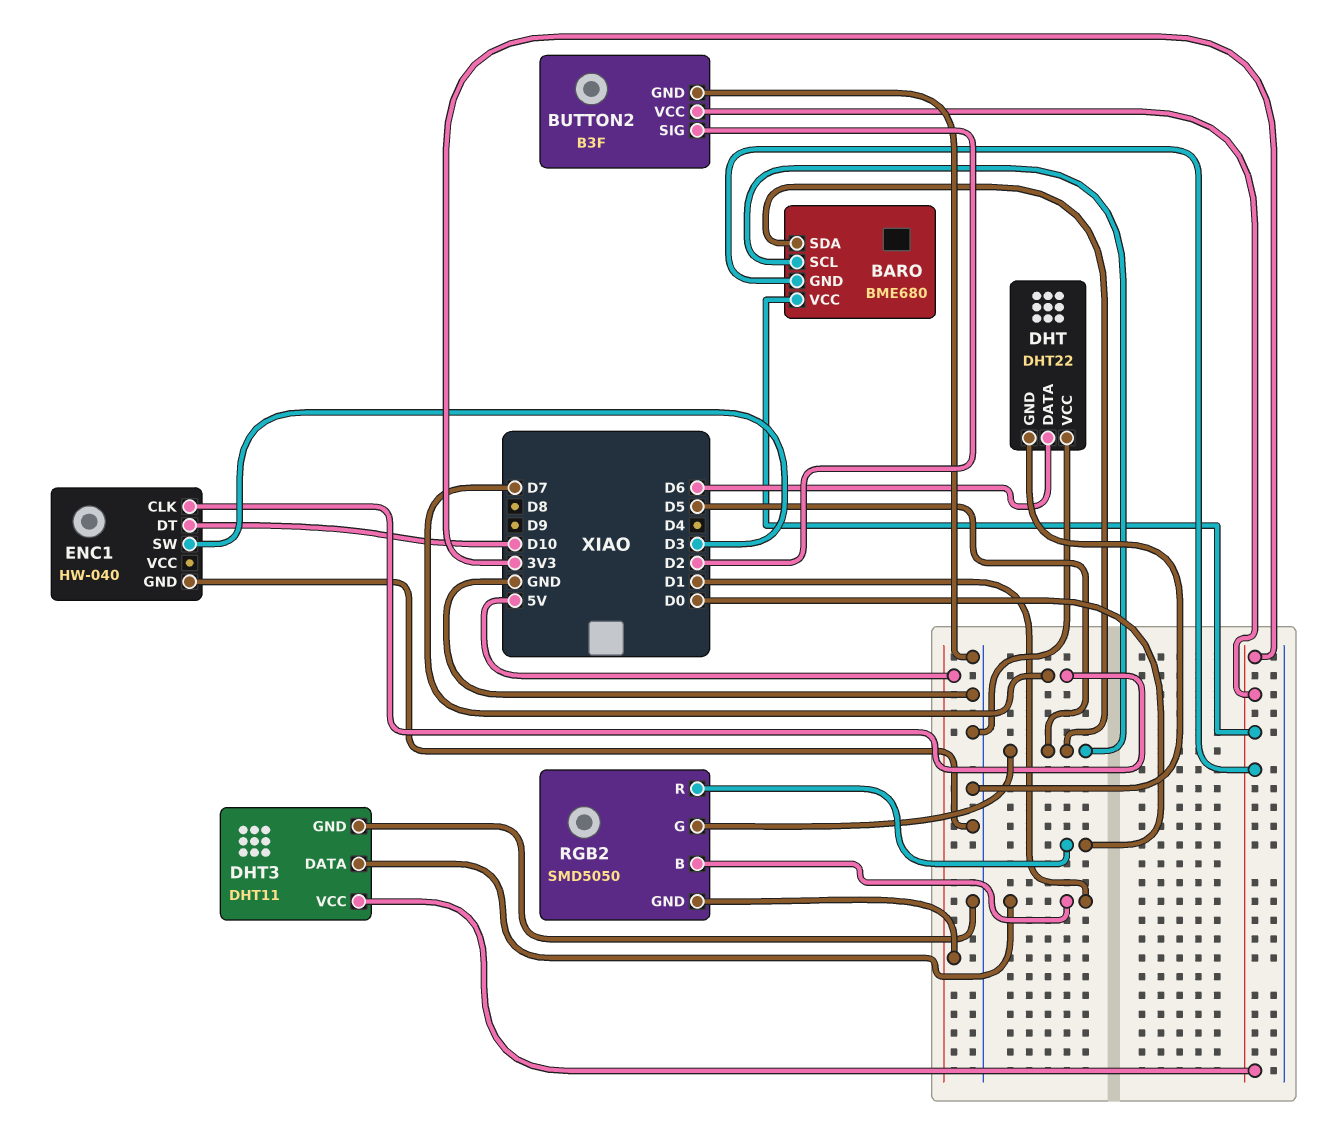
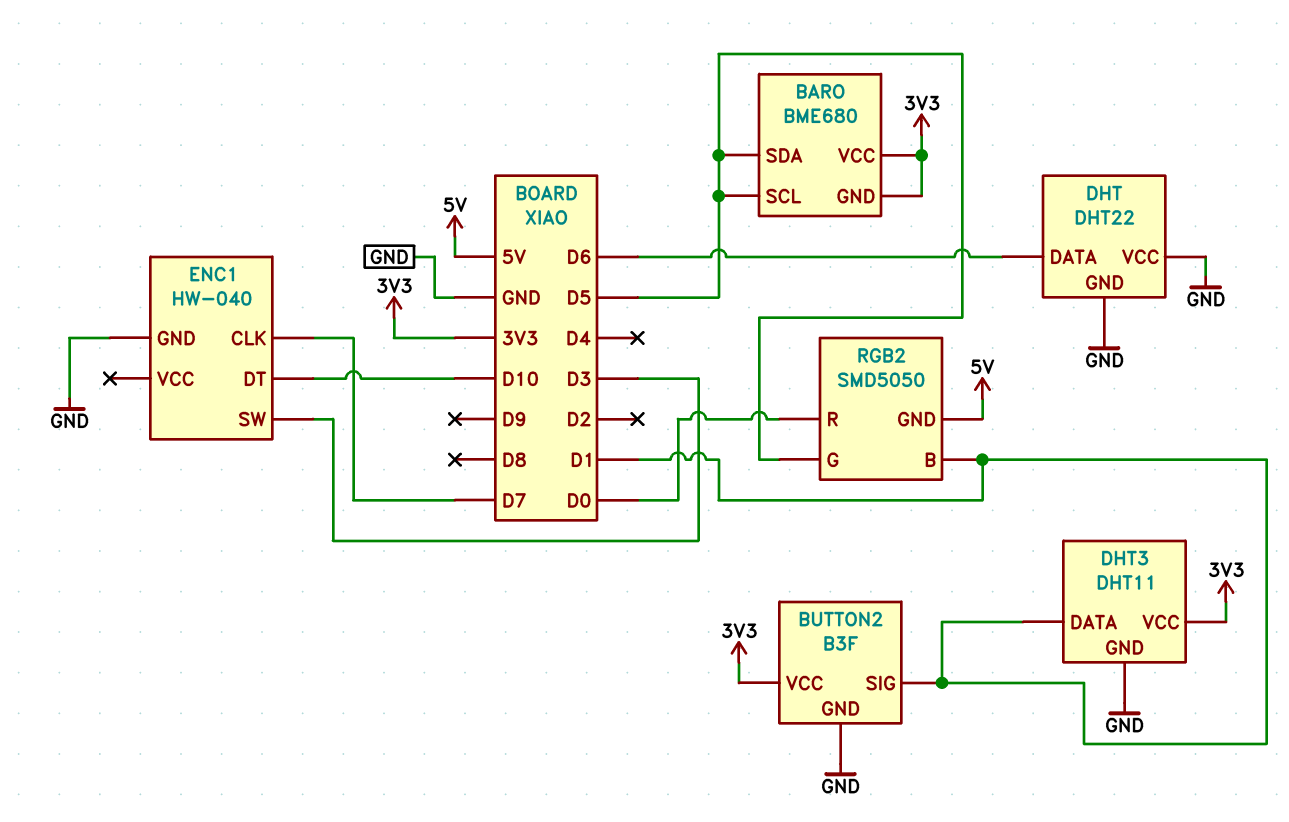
BUTTON2 pin SIG: D2 -> D1

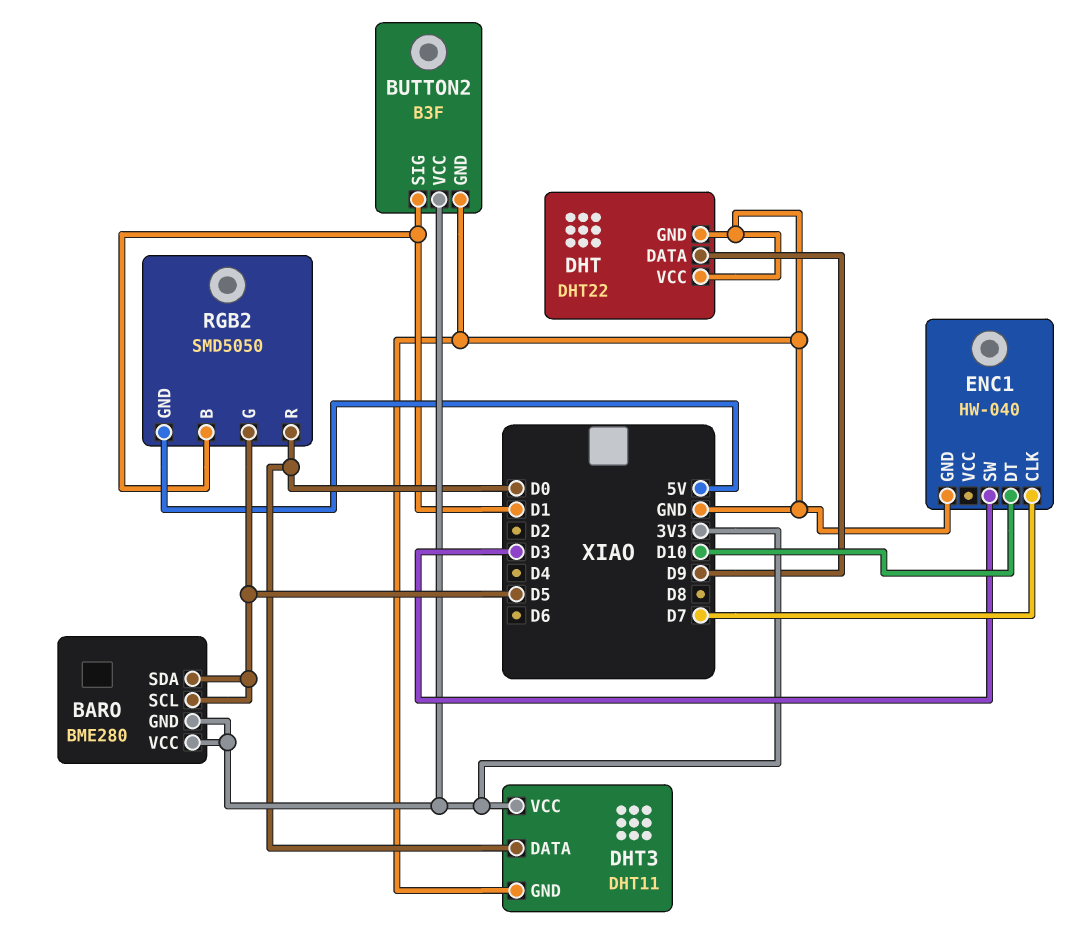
BARO: BME680 -> BME280
DHT pin DATA: D6 -> D9
DHT3 pin DATA: D1 -> D0

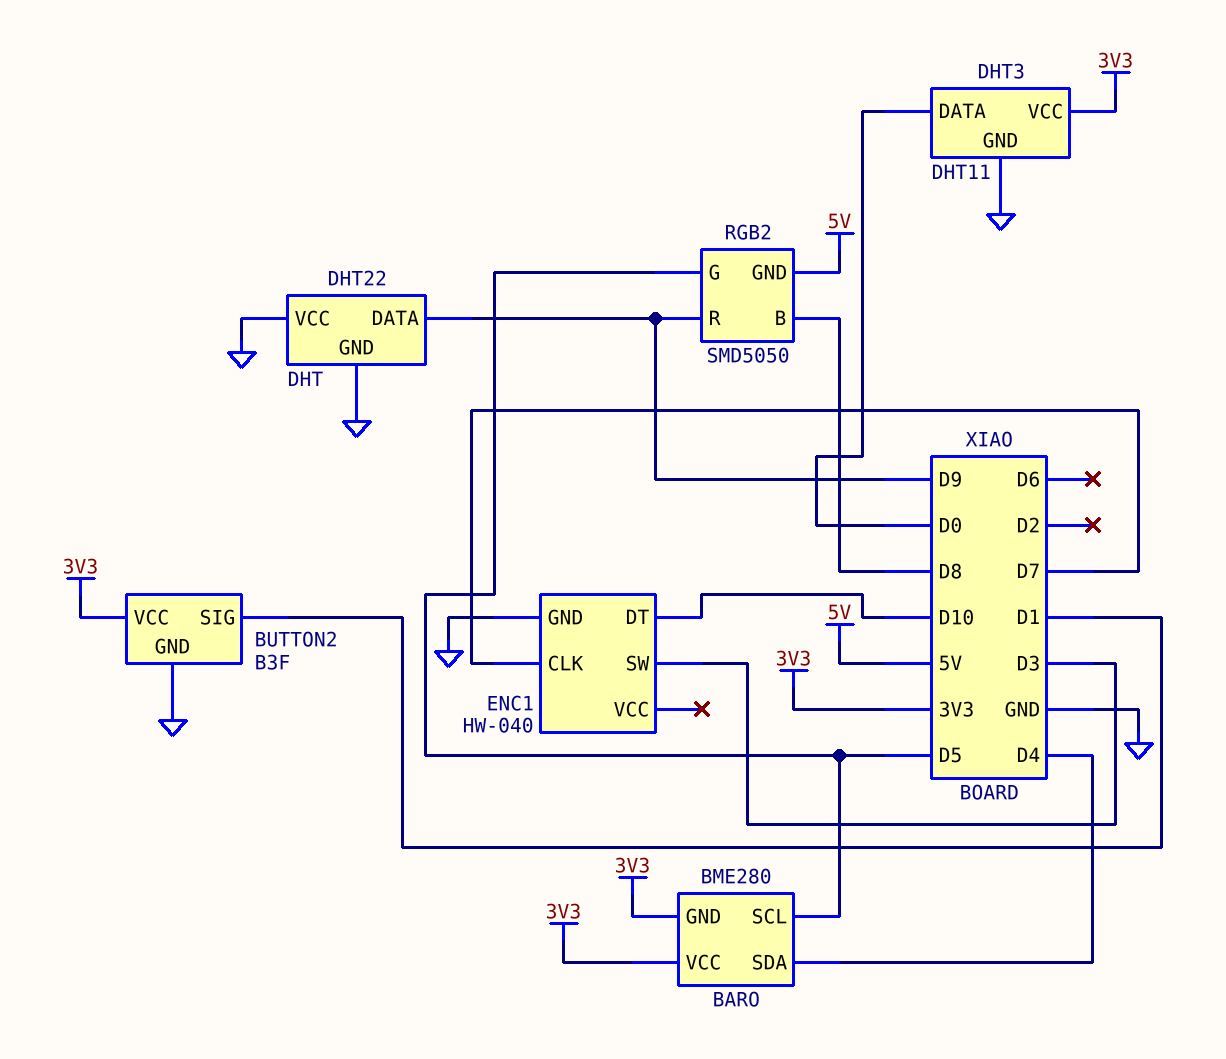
BARO pin SDA: D5 -> D4
RGB2 pin B: D1 -> D8
RGB2 pin R: D0 -> D9

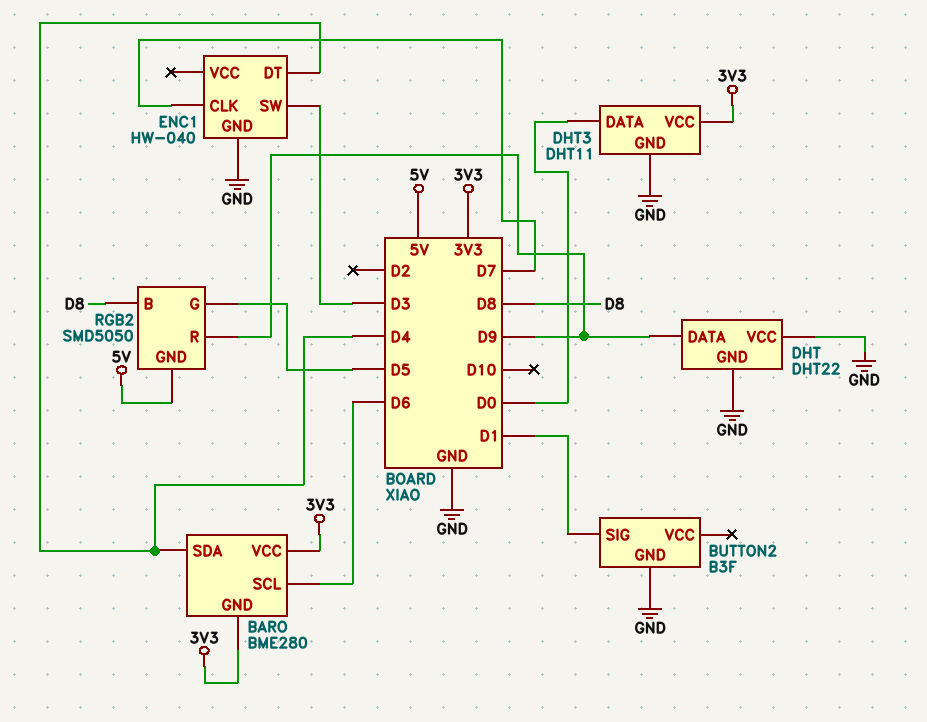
BARO pin SCL: D5 -> D6
BUTTON2 pin VCC: 3V3 -> none
ENC1 pin DT: D10 -> D4

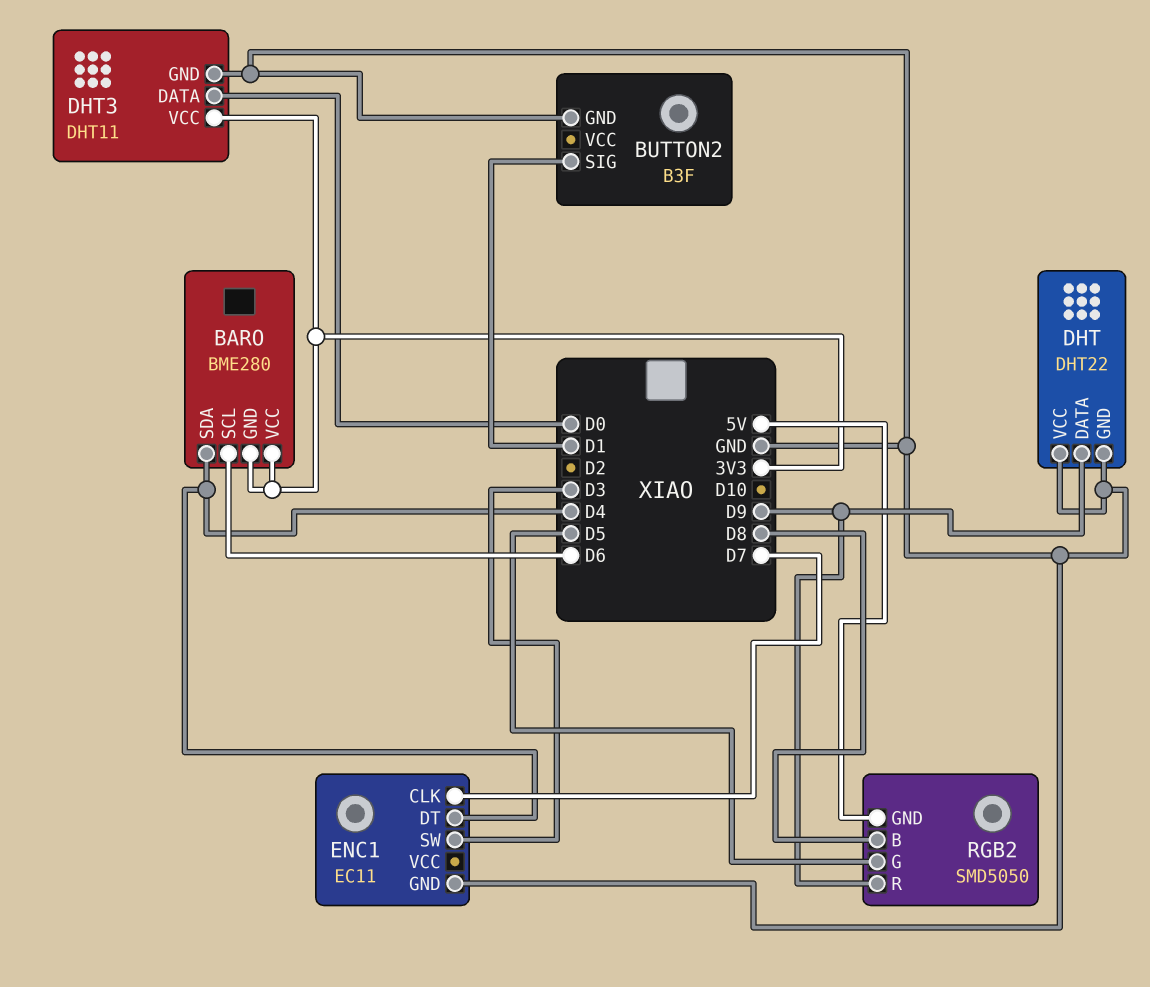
ENC1: HW-040 -> EC11

